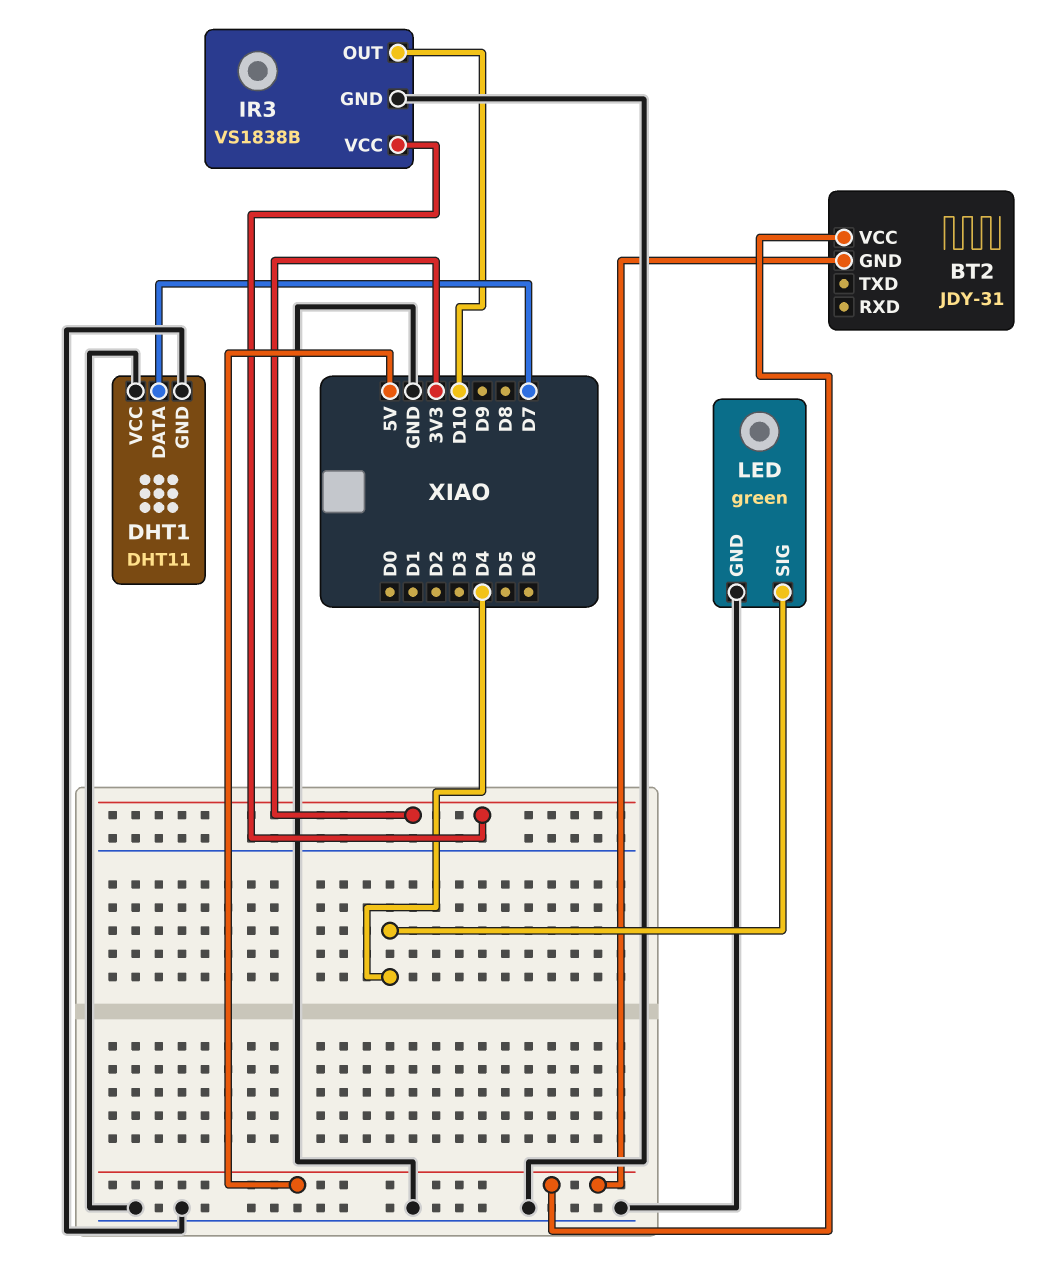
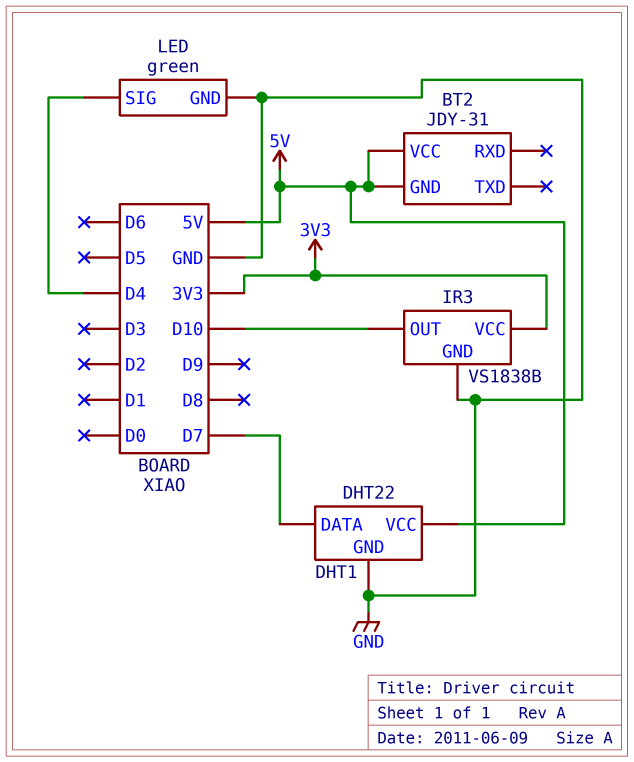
DHT1: DHT11 -> DHT22
DHT1 pin VCC: GND -> 5V

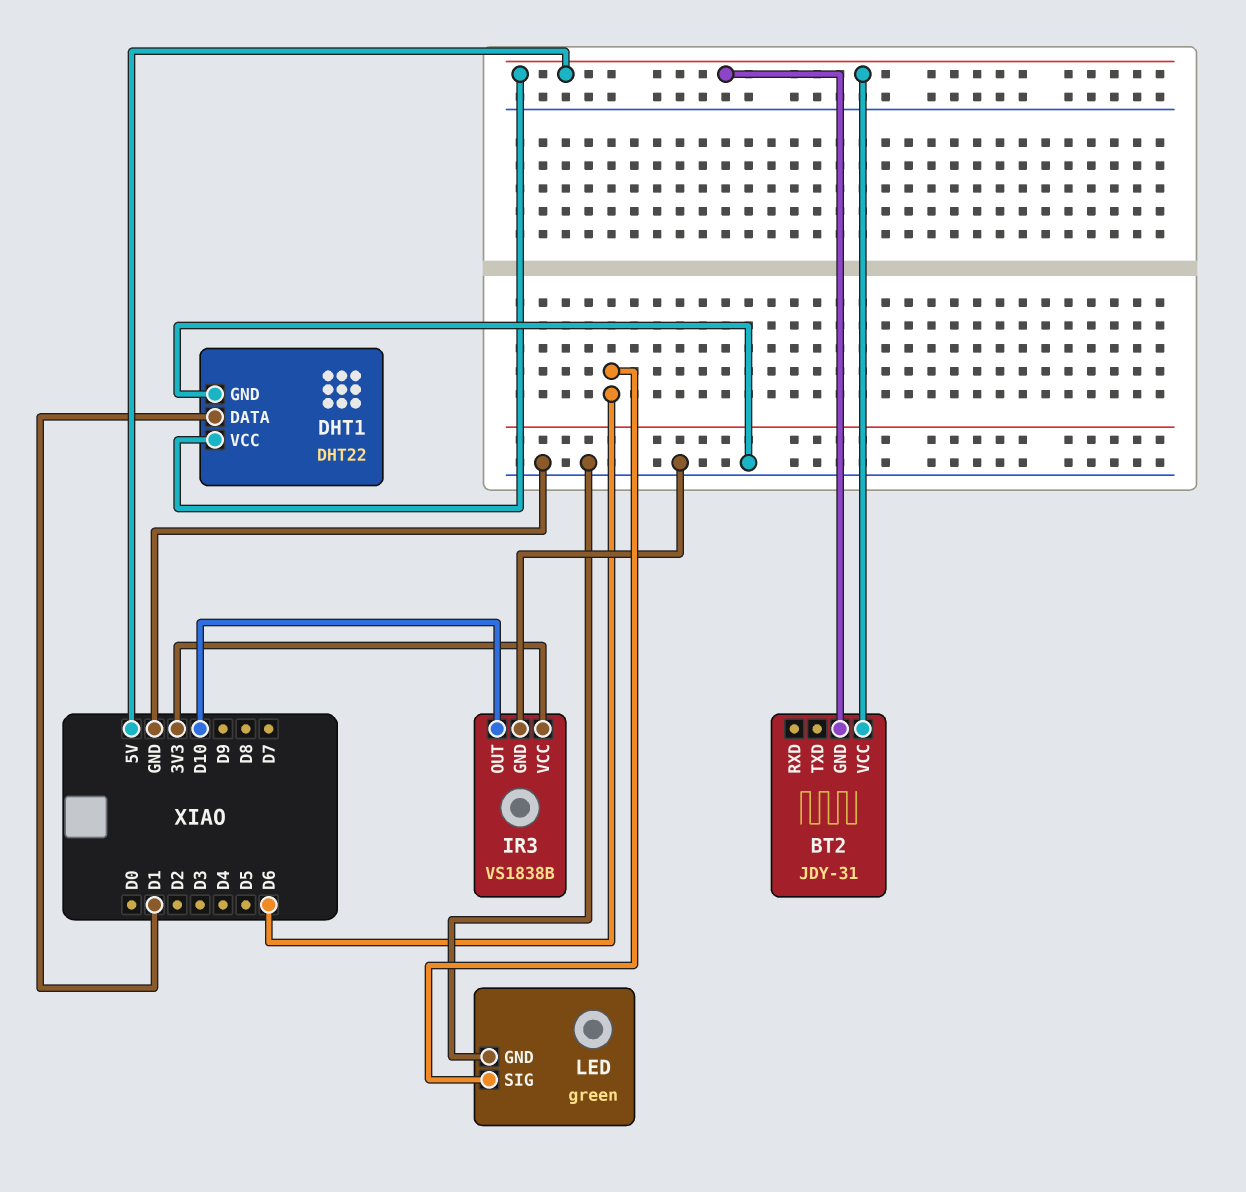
DHT1 pin DATA: D7 -> D1
LED pin SIG: D4 -> D6

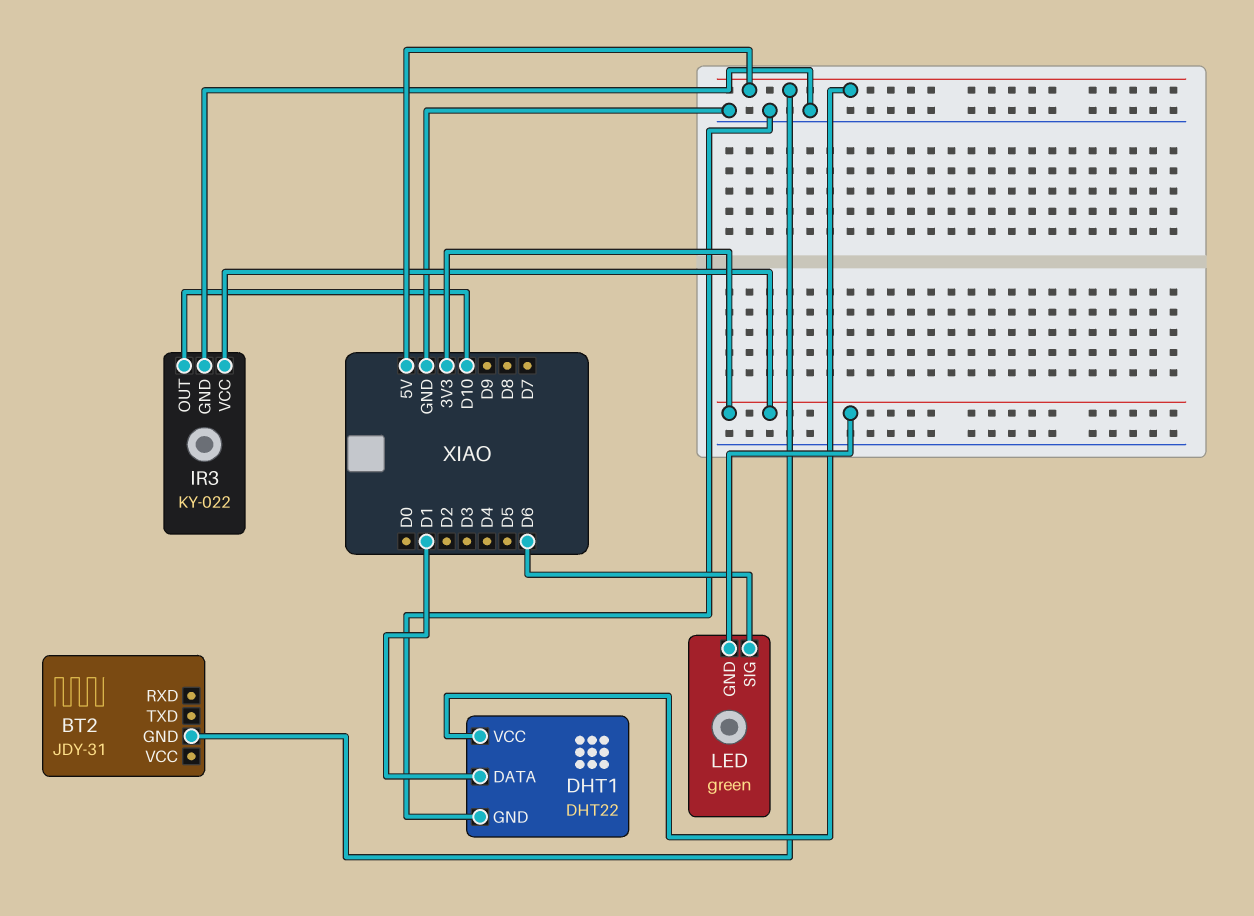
BT2 pin VCC: 5V -> none
IR3: VS1838B -> KY-022
LED pin GND: GND -> 3V3

